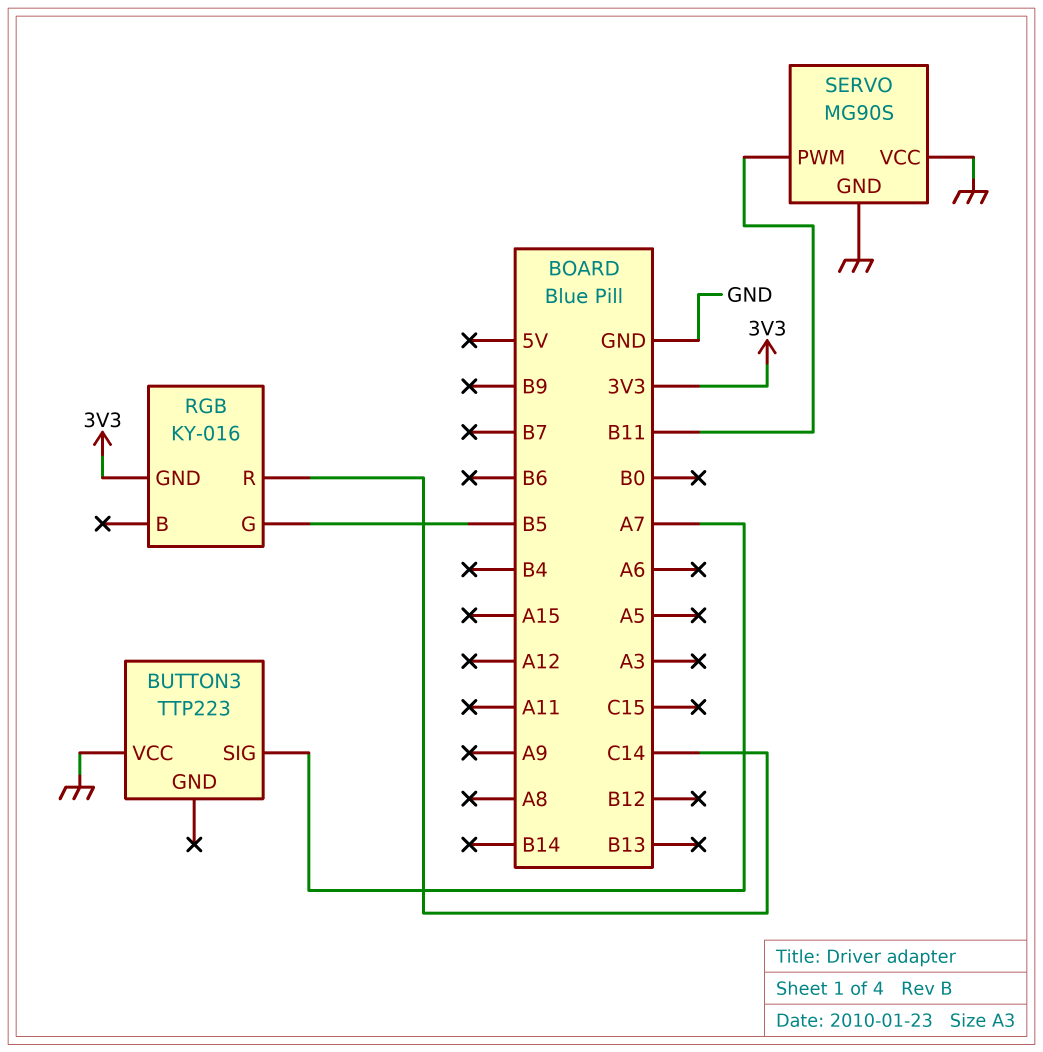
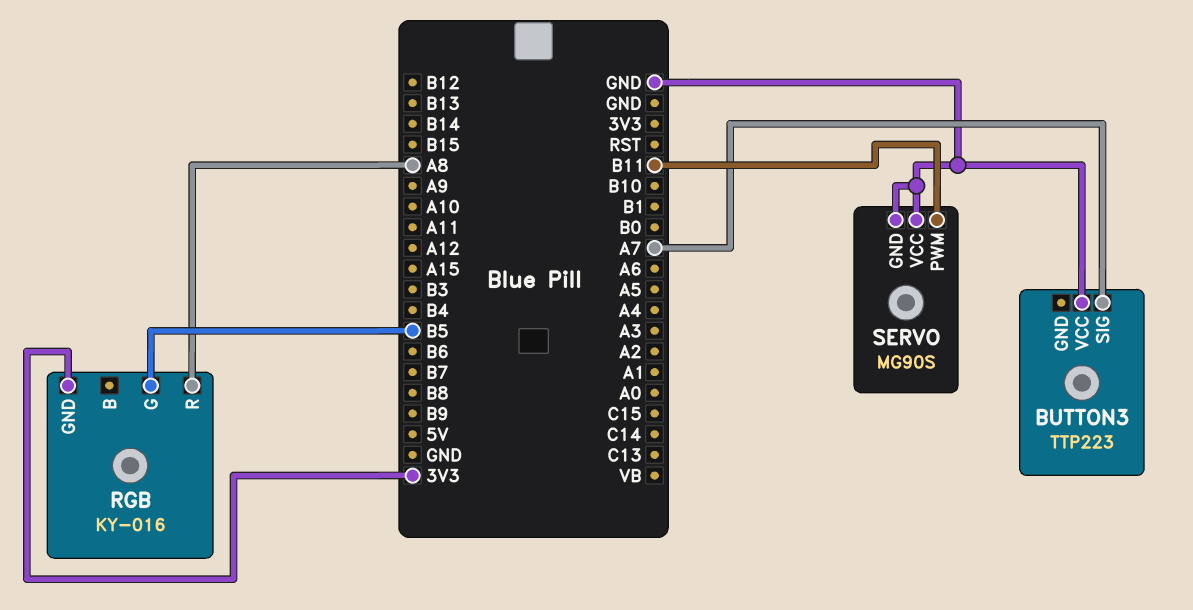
RGB pin R: C14 -> A8

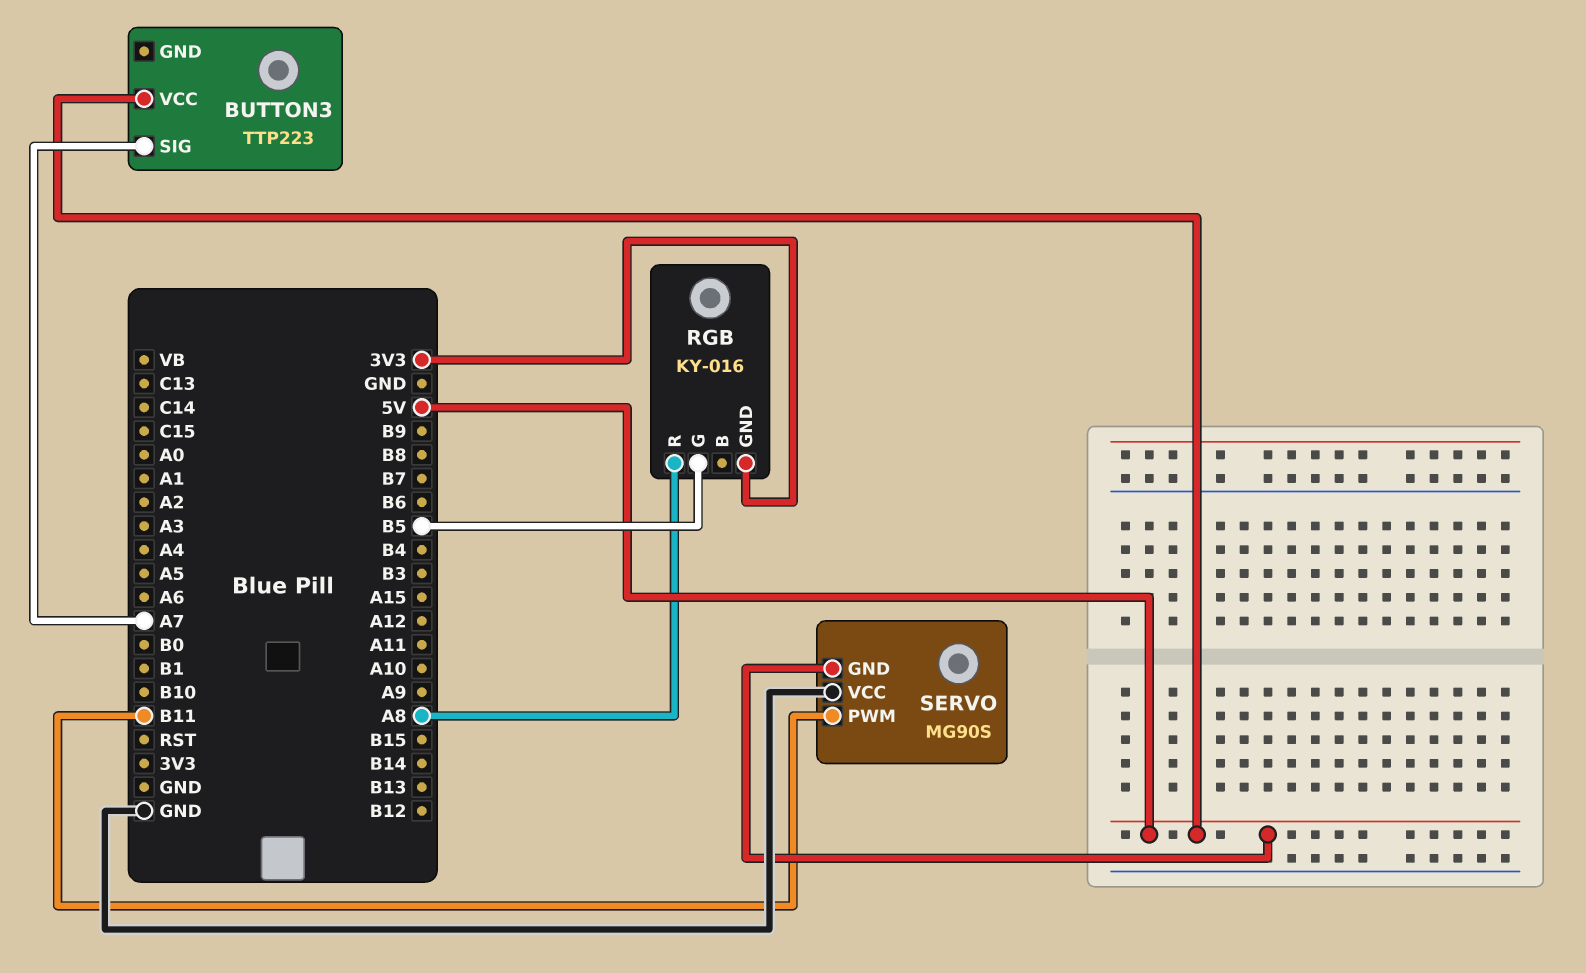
BUTTON3 pin VCC: GND -> 5V
SERVO pin GND: GND -> 5V

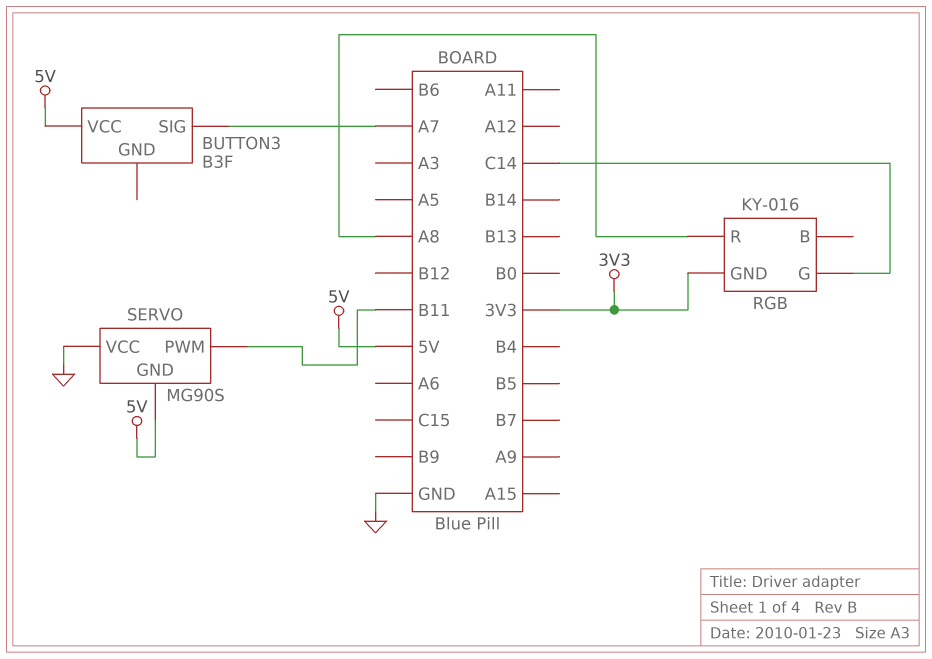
BUTTON3: TTP223 -> B3F
RGB pin G: B5 -> C14

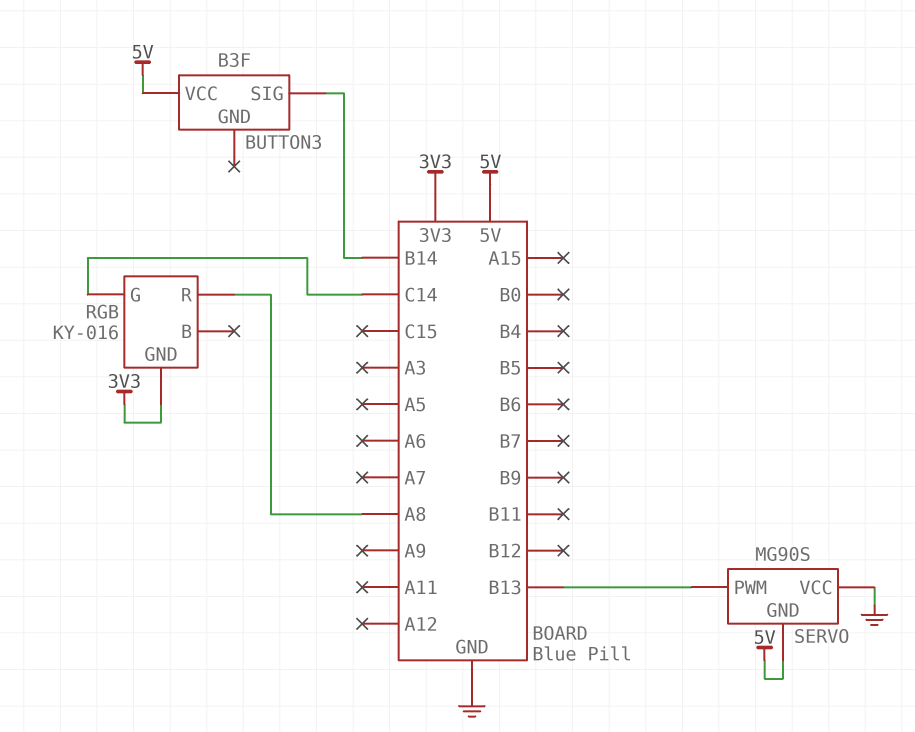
BUTTON3 pin SIG: A7 -> B14
SERVO pin PWM: B11 -> B13

